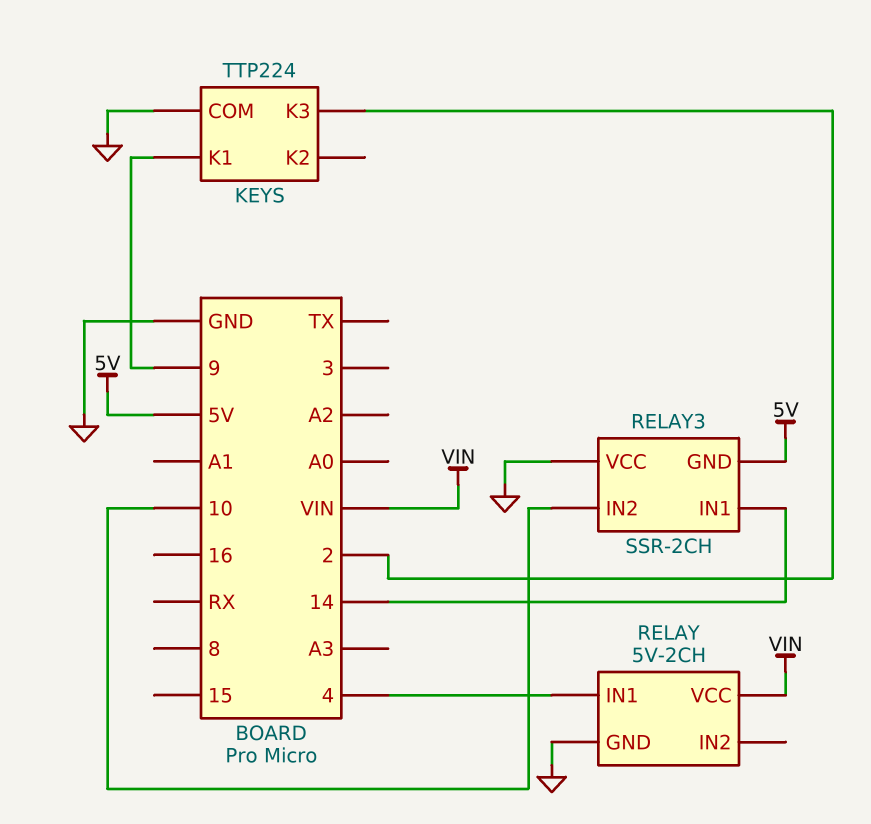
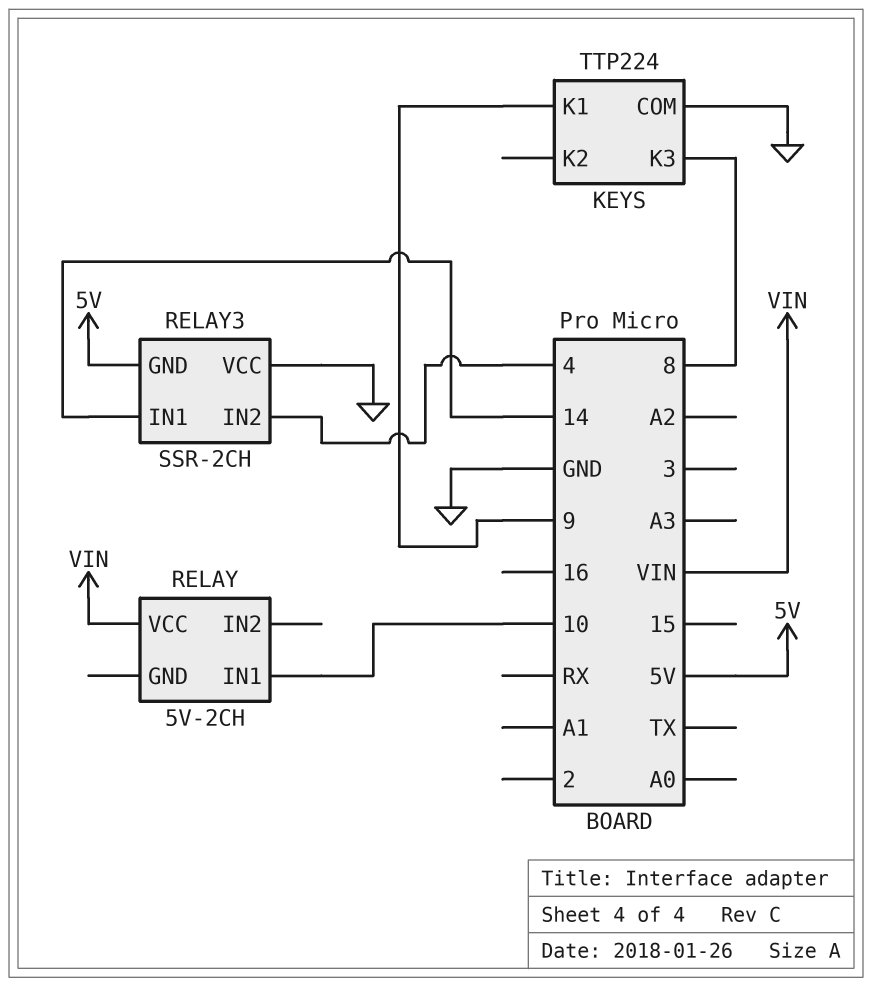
KEYS pin K3: 2 -> 8
RELAY pin GND: GND -> none
RELAY pin IN1: 4 -> 10
RELAY3 pin IN2: 10 -> 4

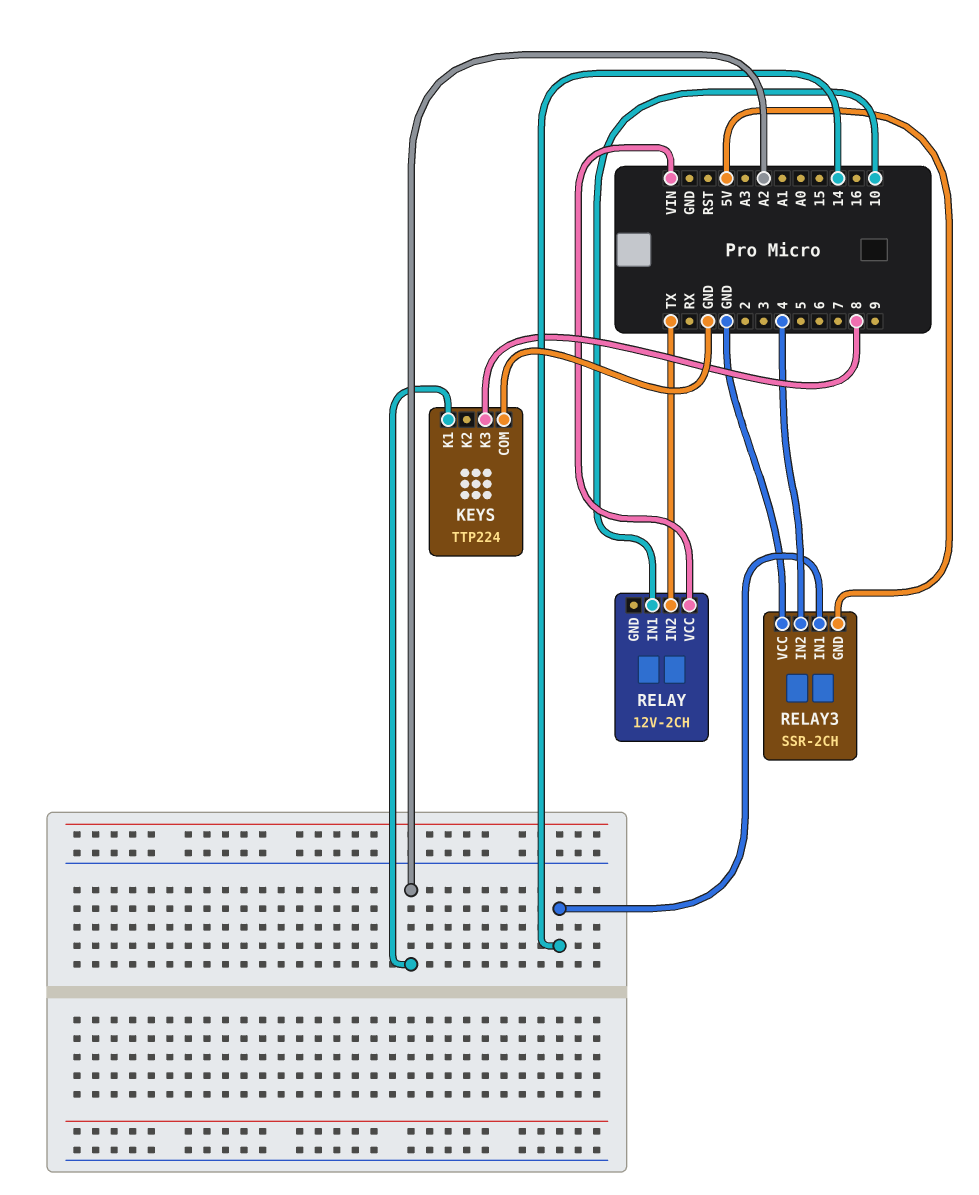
KEYS pin K1: 9 -> A2
RELAY: 5V-2CH -> 12V-2CH
RELAY pin IN2: none -> TX

